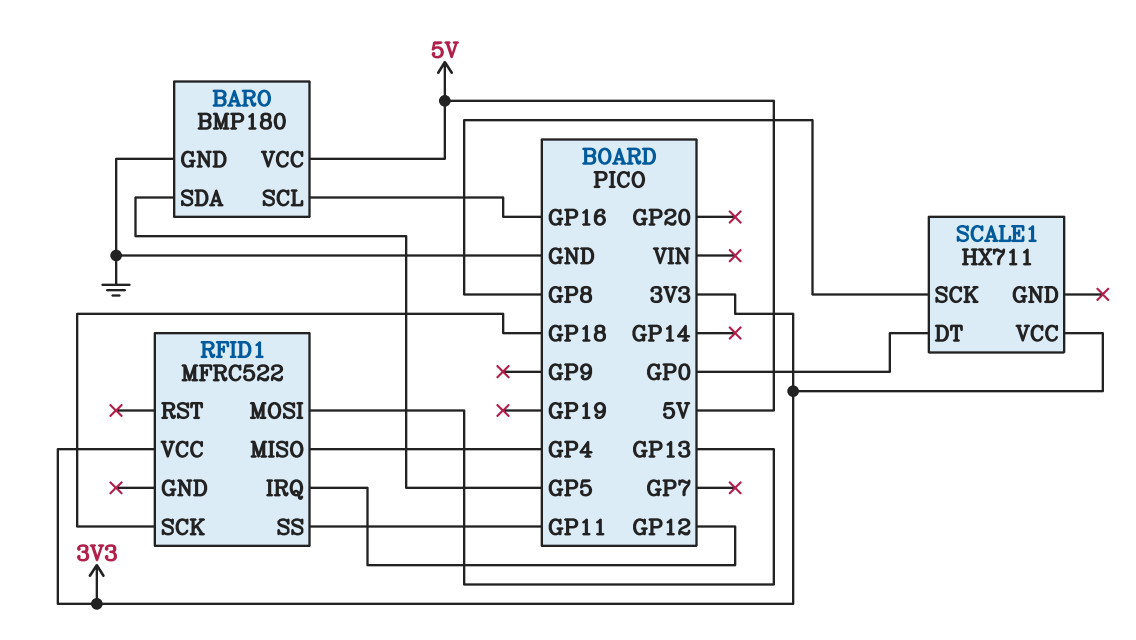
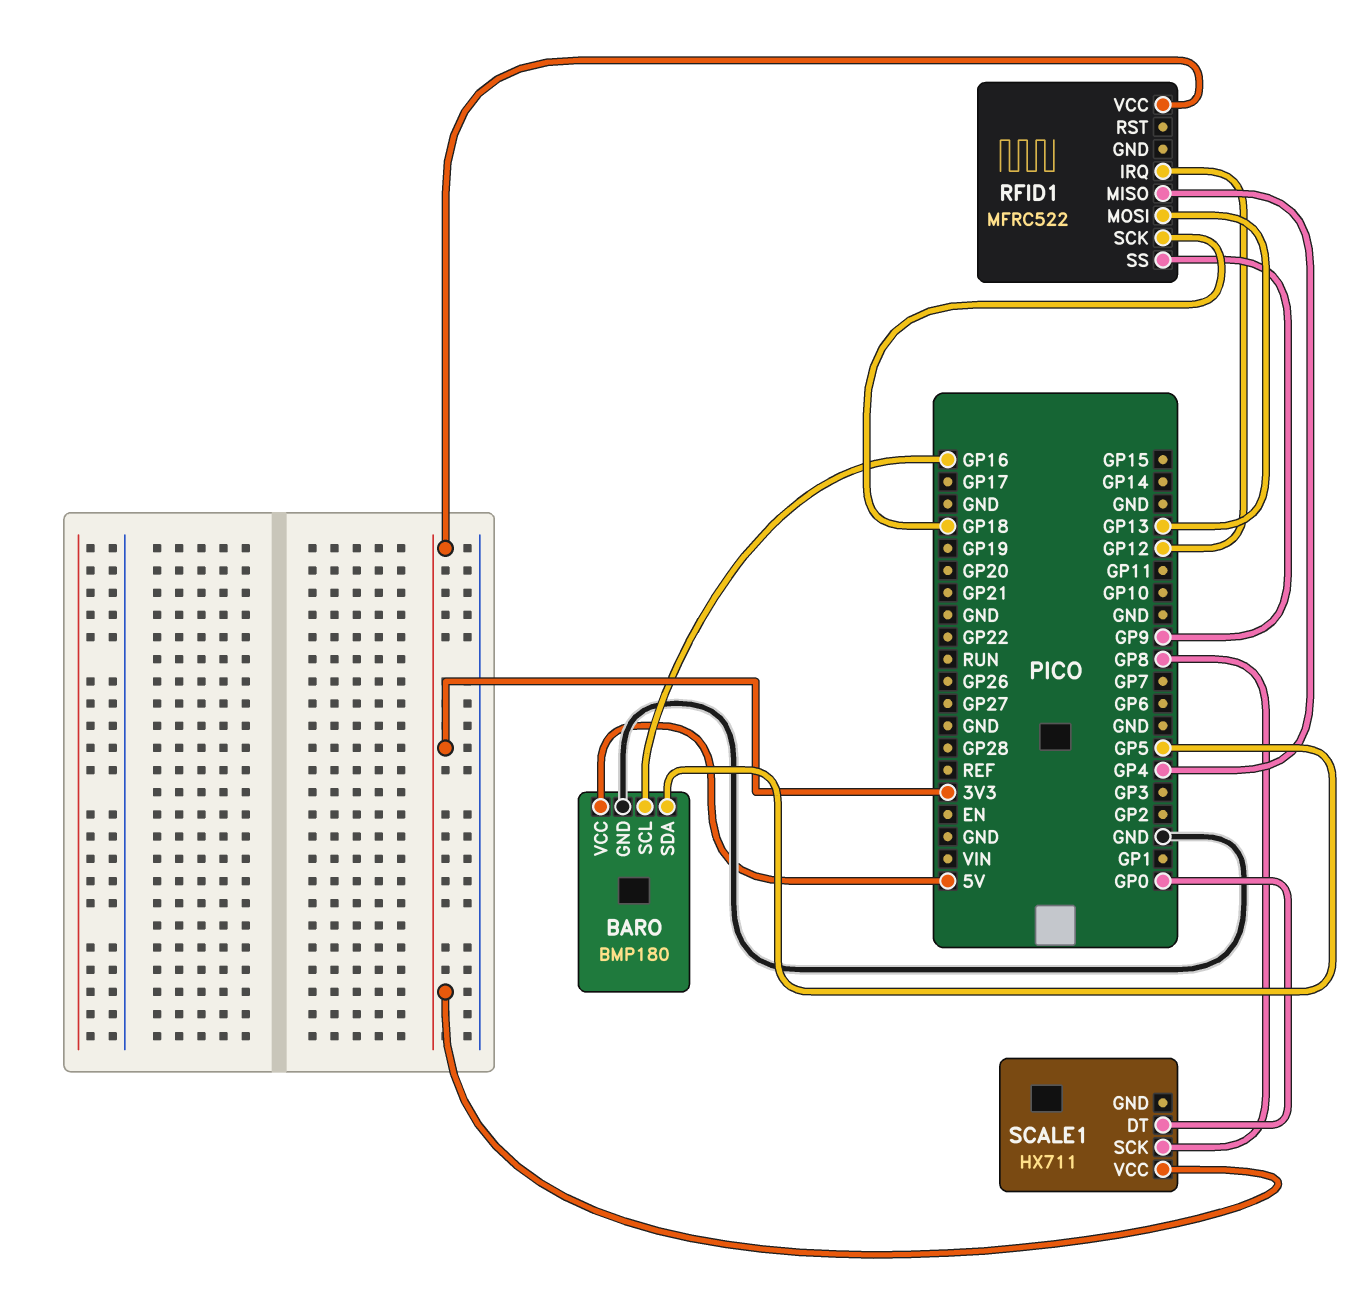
RFID1 pin SS: GP11 -> GP9

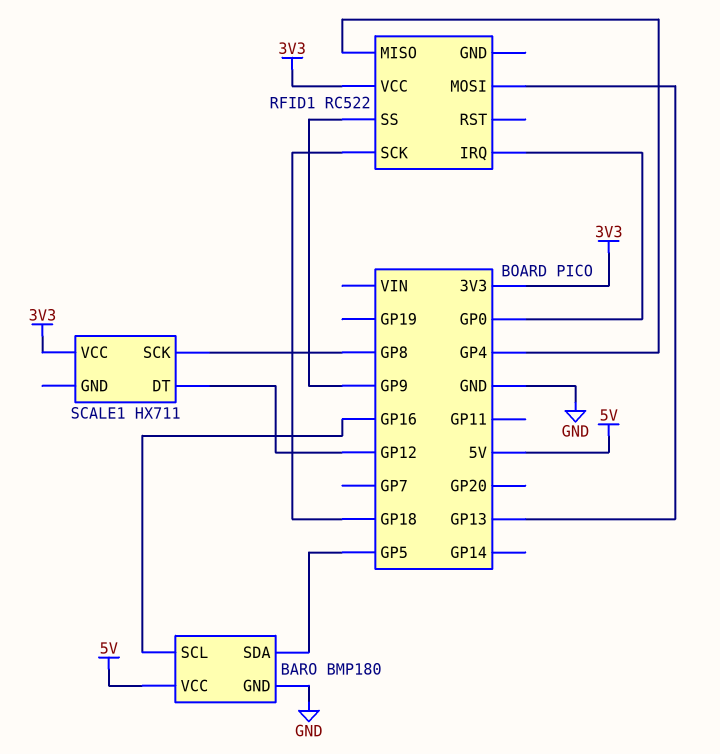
RFID1: MFRC522 -> RC522
RFID1 pin IRQ: GP12 -> GP0
SCALE1 pin DT: GP0 -> GP12

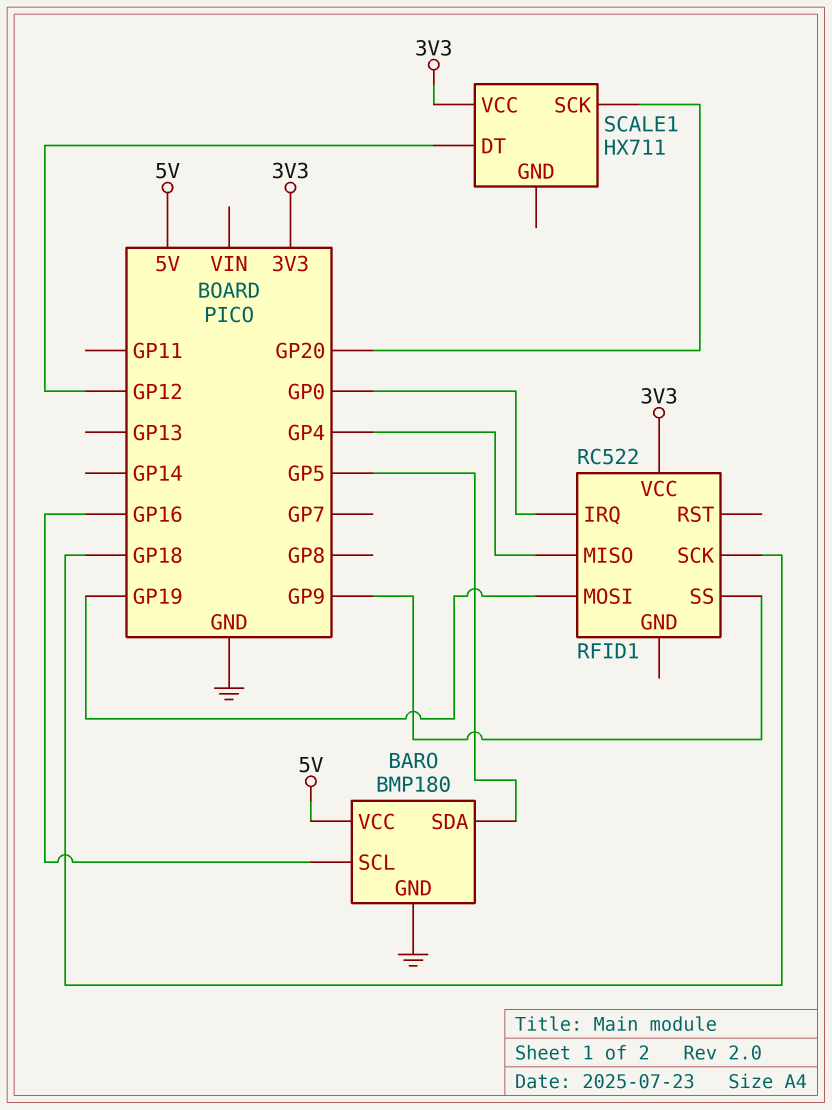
RFID1 pin MOSI: GP13 -> GP19
SCALE1 pin SCK: GP8 -> GP20

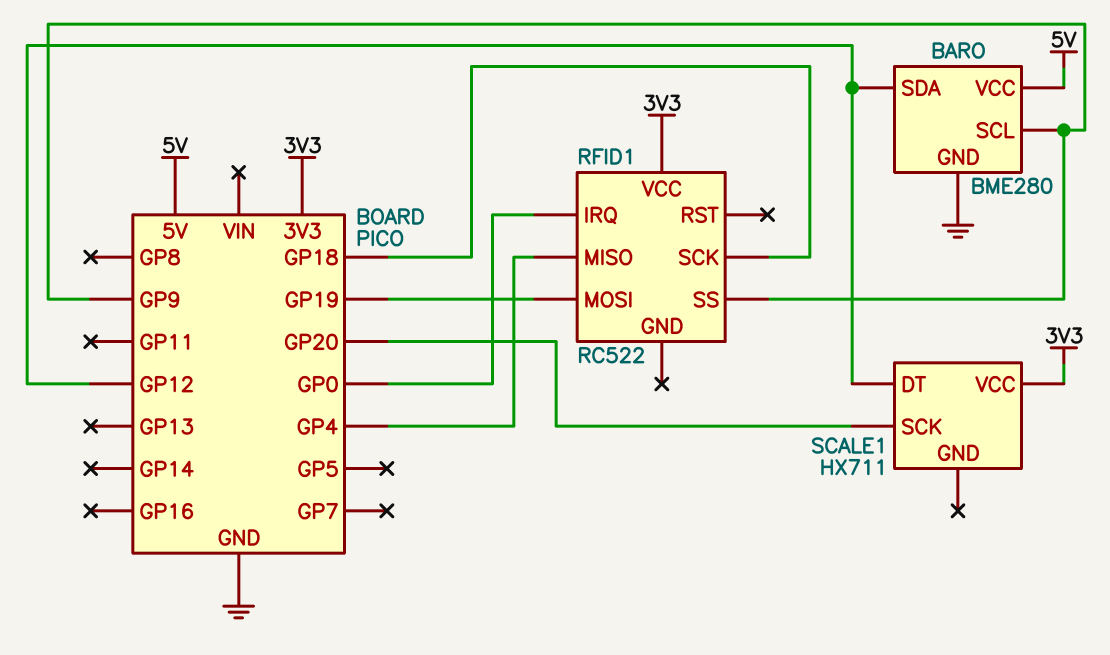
BARO: BMP180 -> BME280
BARO pin SCL: GP16 -> GP9
BARO pin SDA: GP5 -> GP12

